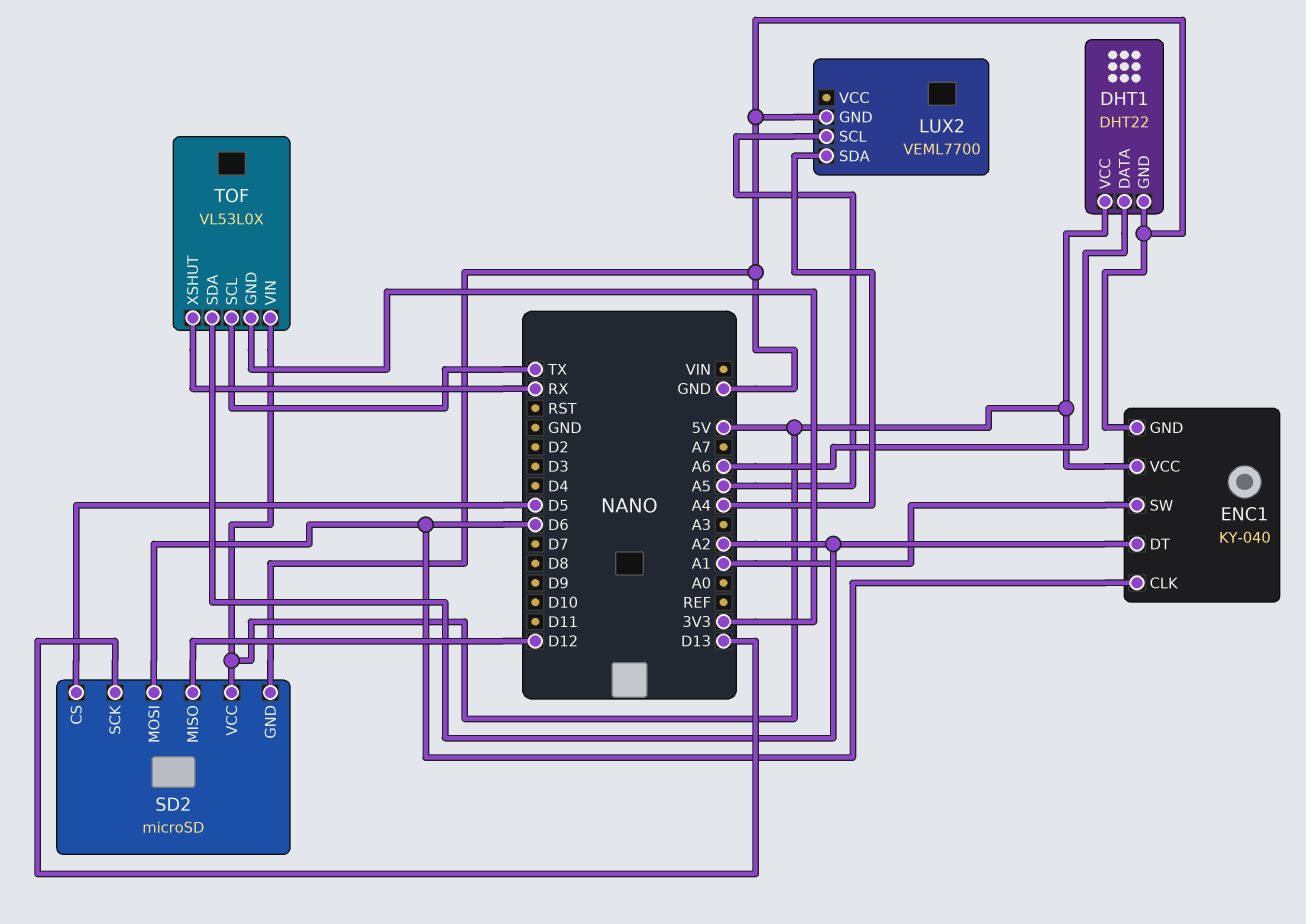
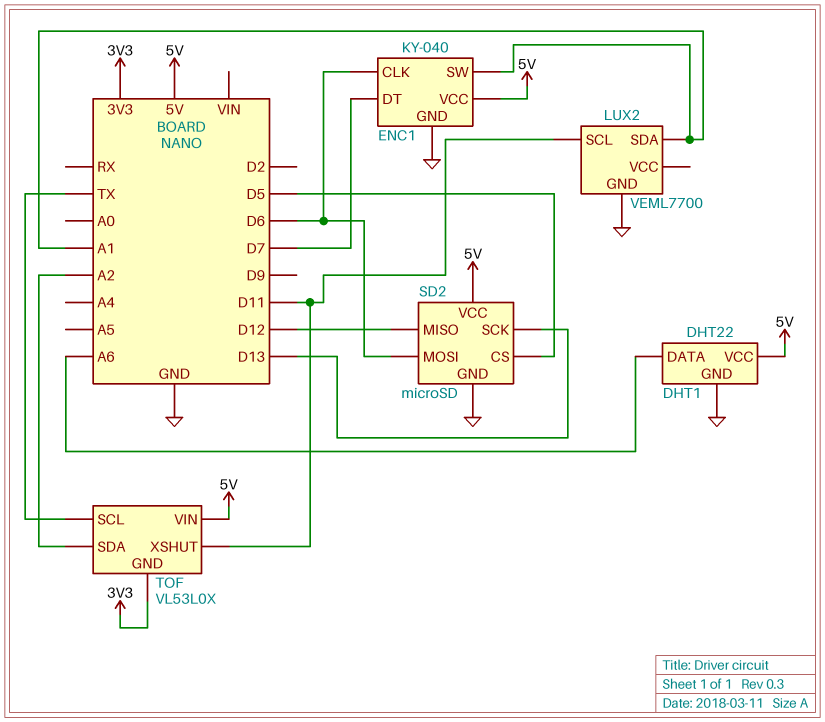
ENC1 pin DT: A2 -> D7
LUX2 pin SCL: A5 -> D11
LUX2 pin SDA: A4 -> A1
TOF pin XSHUT: RX -> D11

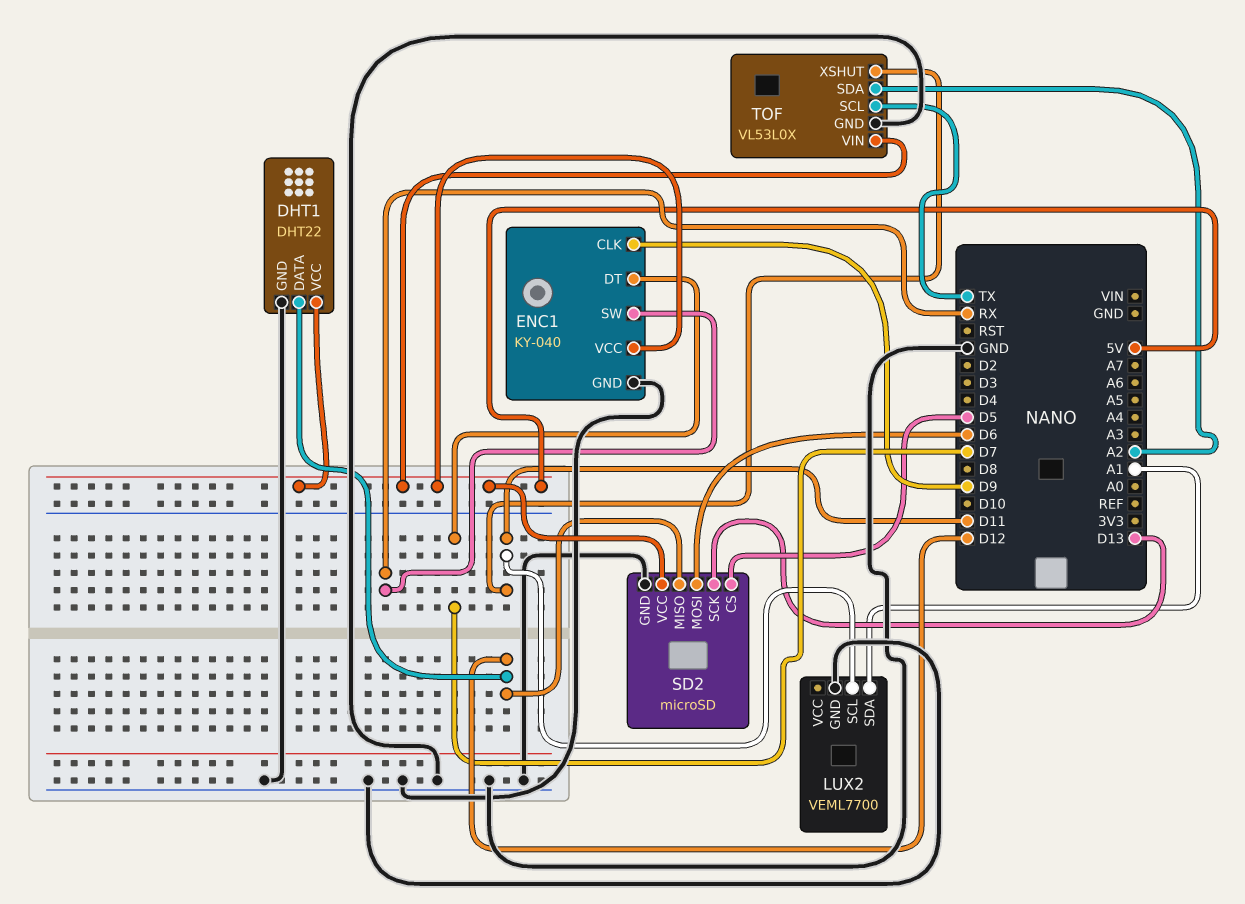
DHT1 pin DATA: A6 -> D12
ENC1 pin CLK: D6 -> D9
ENC1 pin SW: A1 -> RX
TOF pin GND: 3V3 -> GND

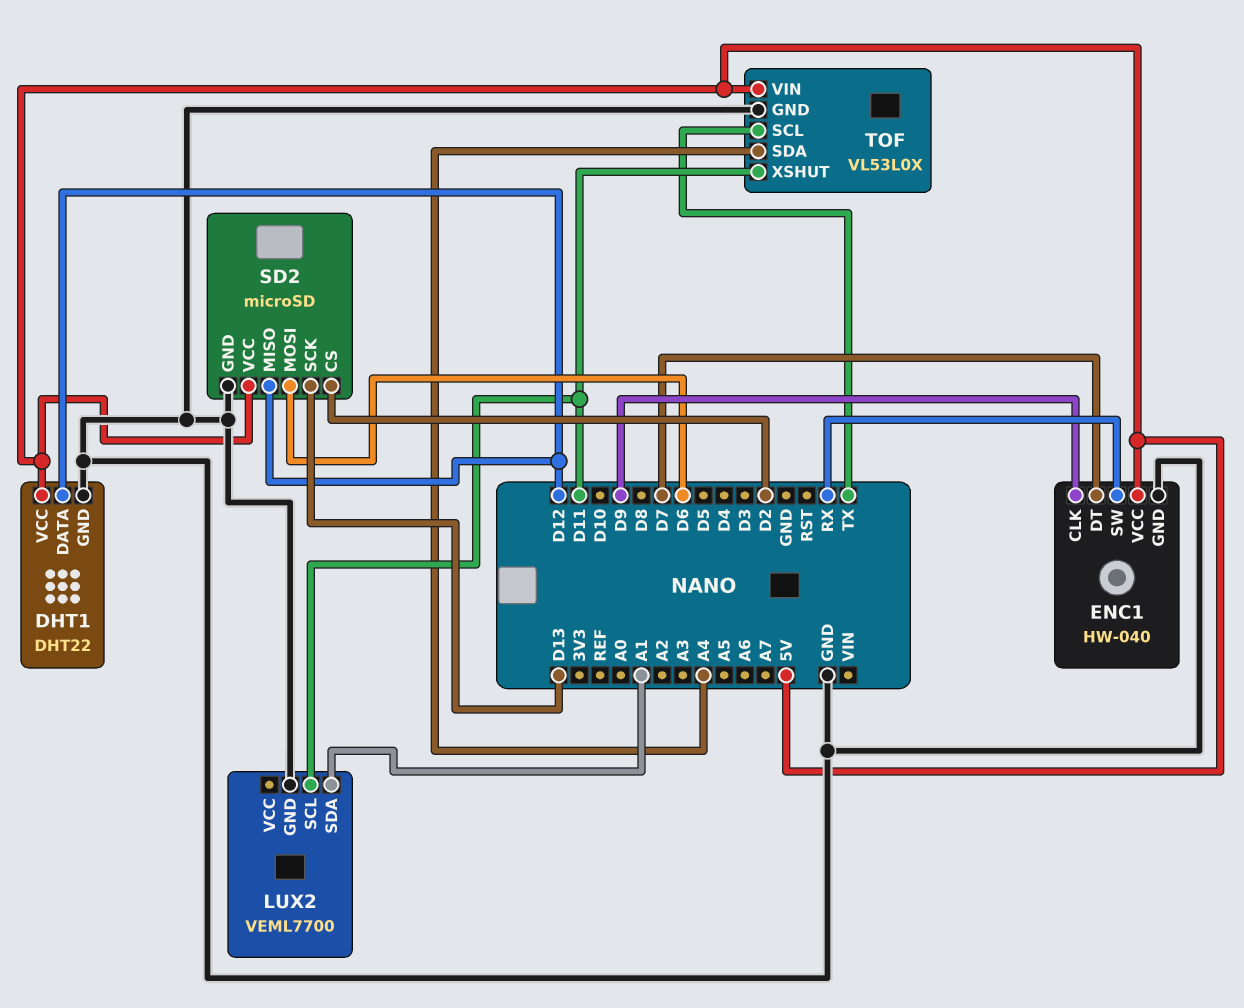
ENC1: KY-040 -> HW-040
SD2 pin CS: D5 -> D2
TOF pin SDA: A2 -> A4

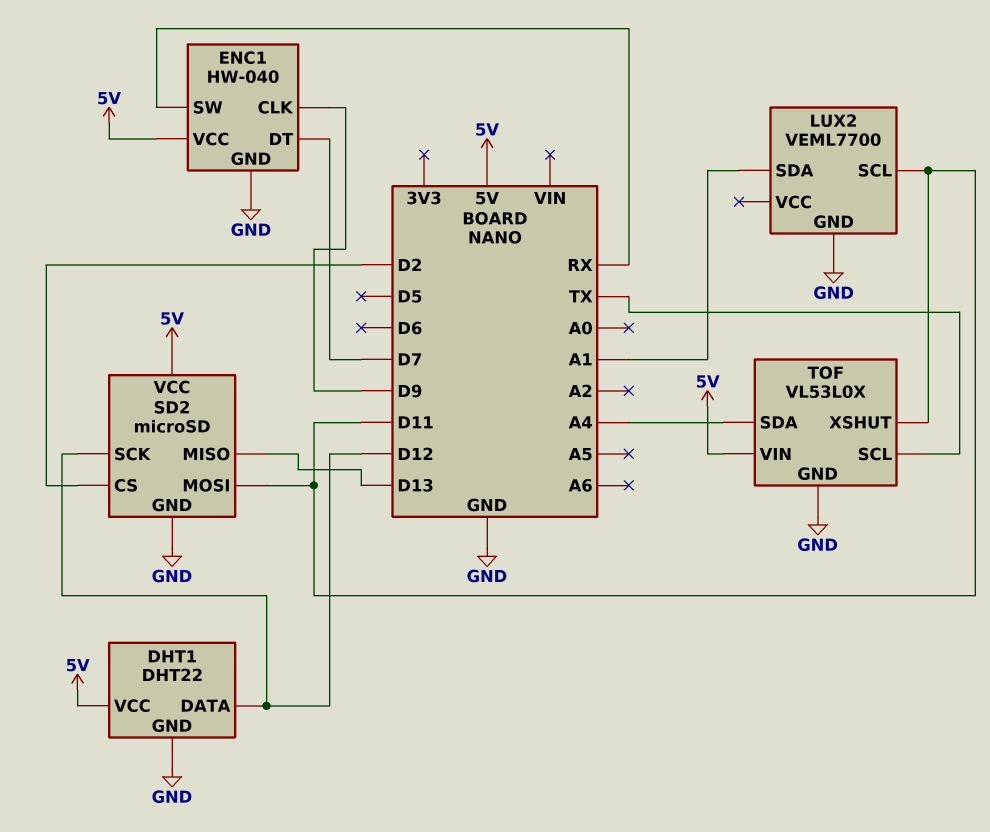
SD2 pin MISO: D12 -> D13
SD2 pin MOSI: D6 -> D11
SD2 pin SCK: D13 -> D12

